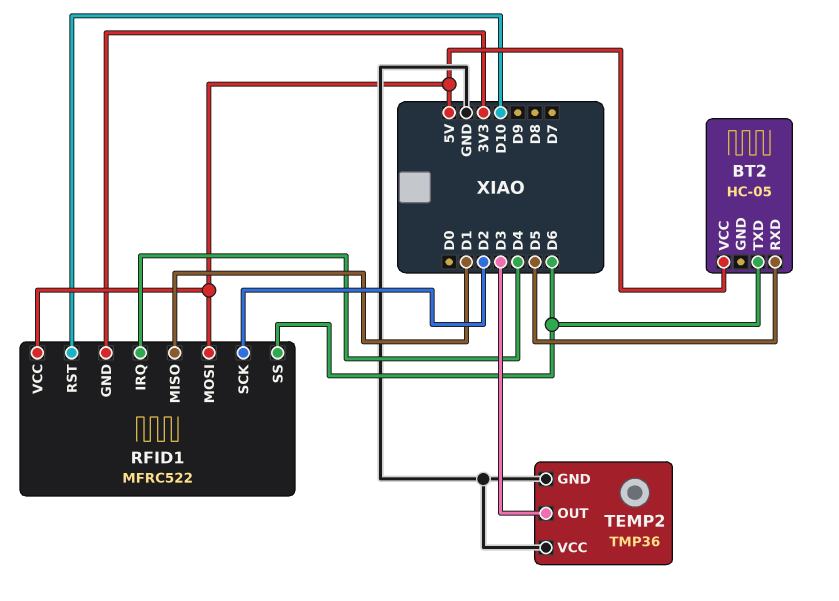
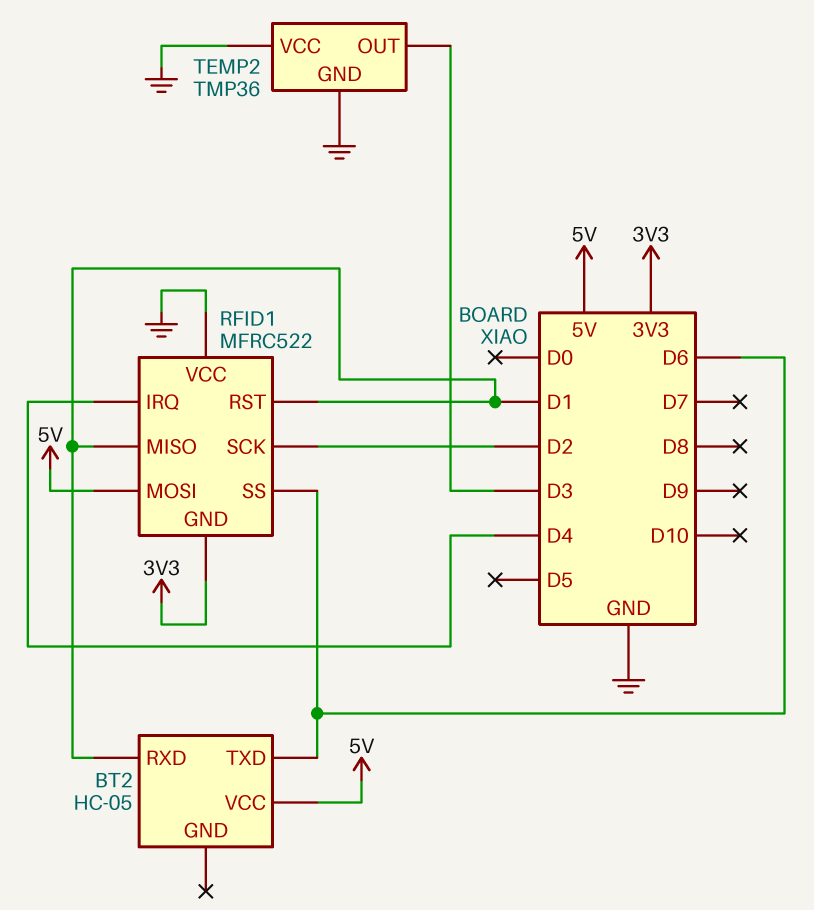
BT2 pin RXD: D5 -> D1
RFID1 pin RST: D10 -> D1
RFID1 pin VCC: 5V -> GND

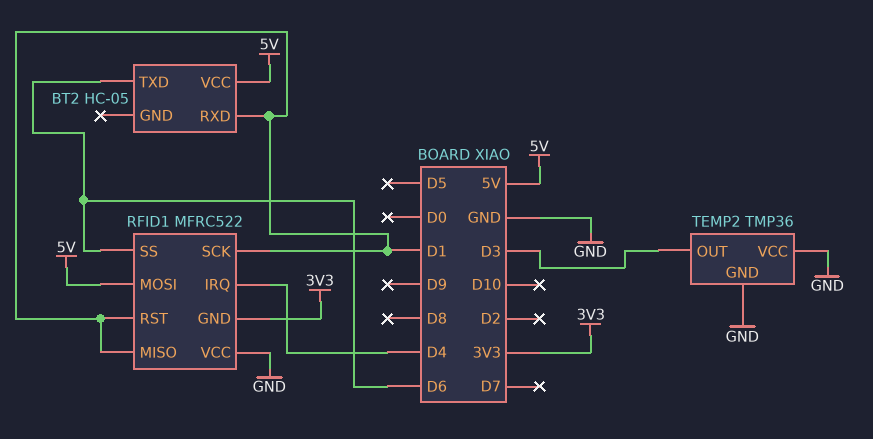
RFID1 pin SCK: D2 -> D1

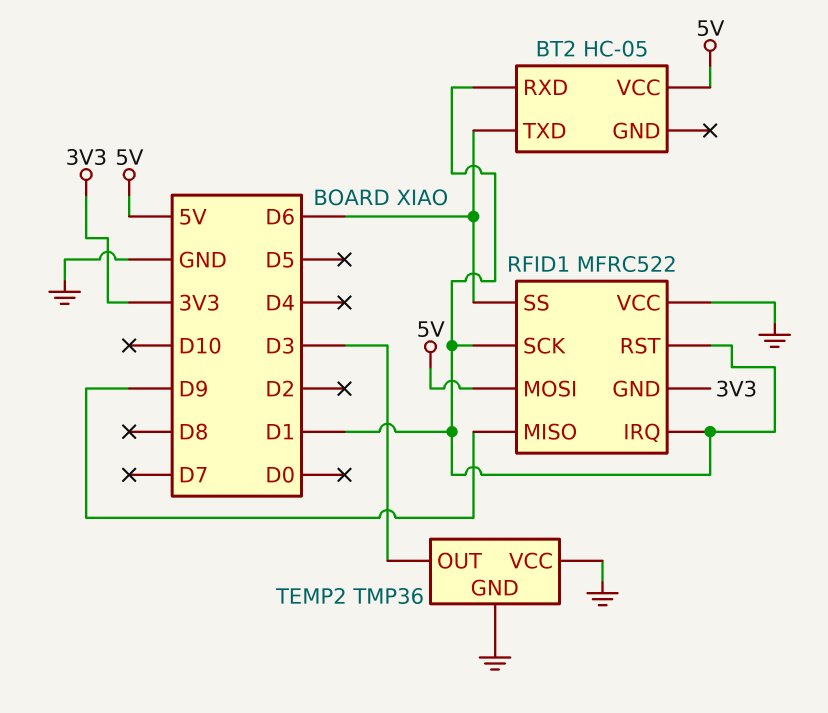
RFID1 pin IRQ: D4 -> D1
RFID1 pin MISO: D1 -> D9

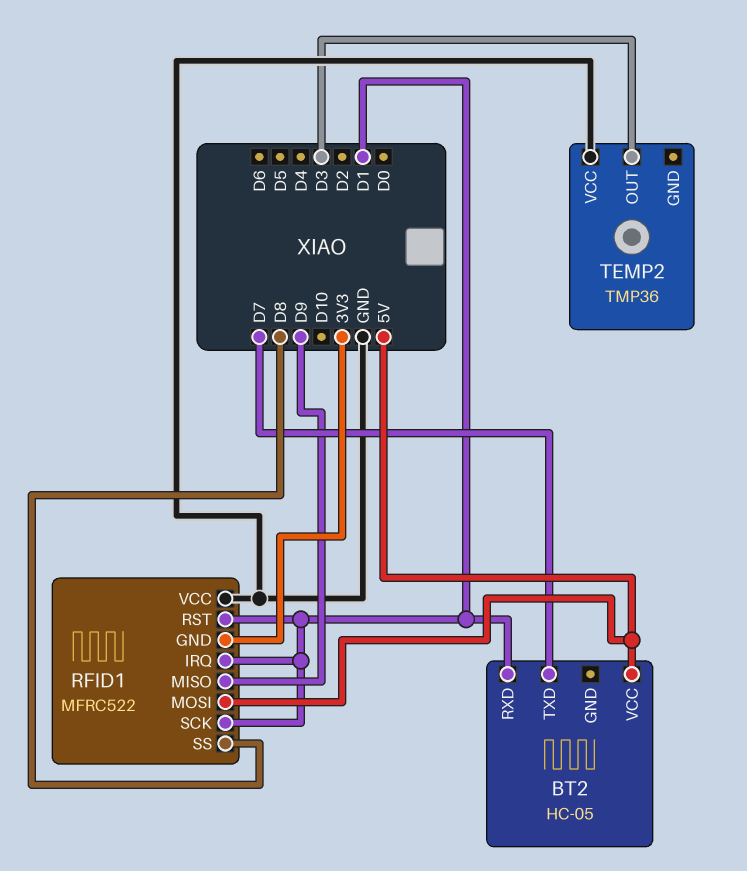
BT2 pin TXD: D6 -> D7
RFID1 pin SS: D6 -> D8
TEMP2 pin GND: GND -> none

